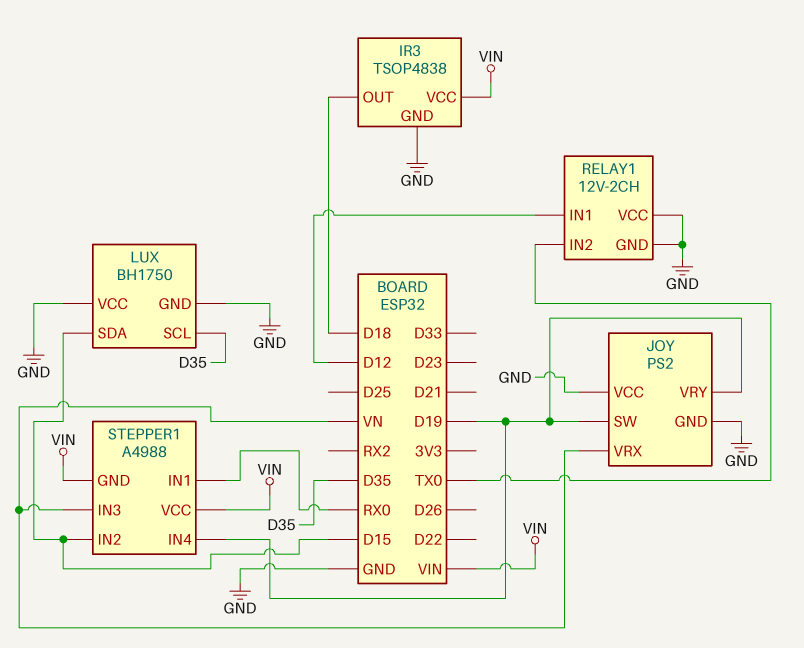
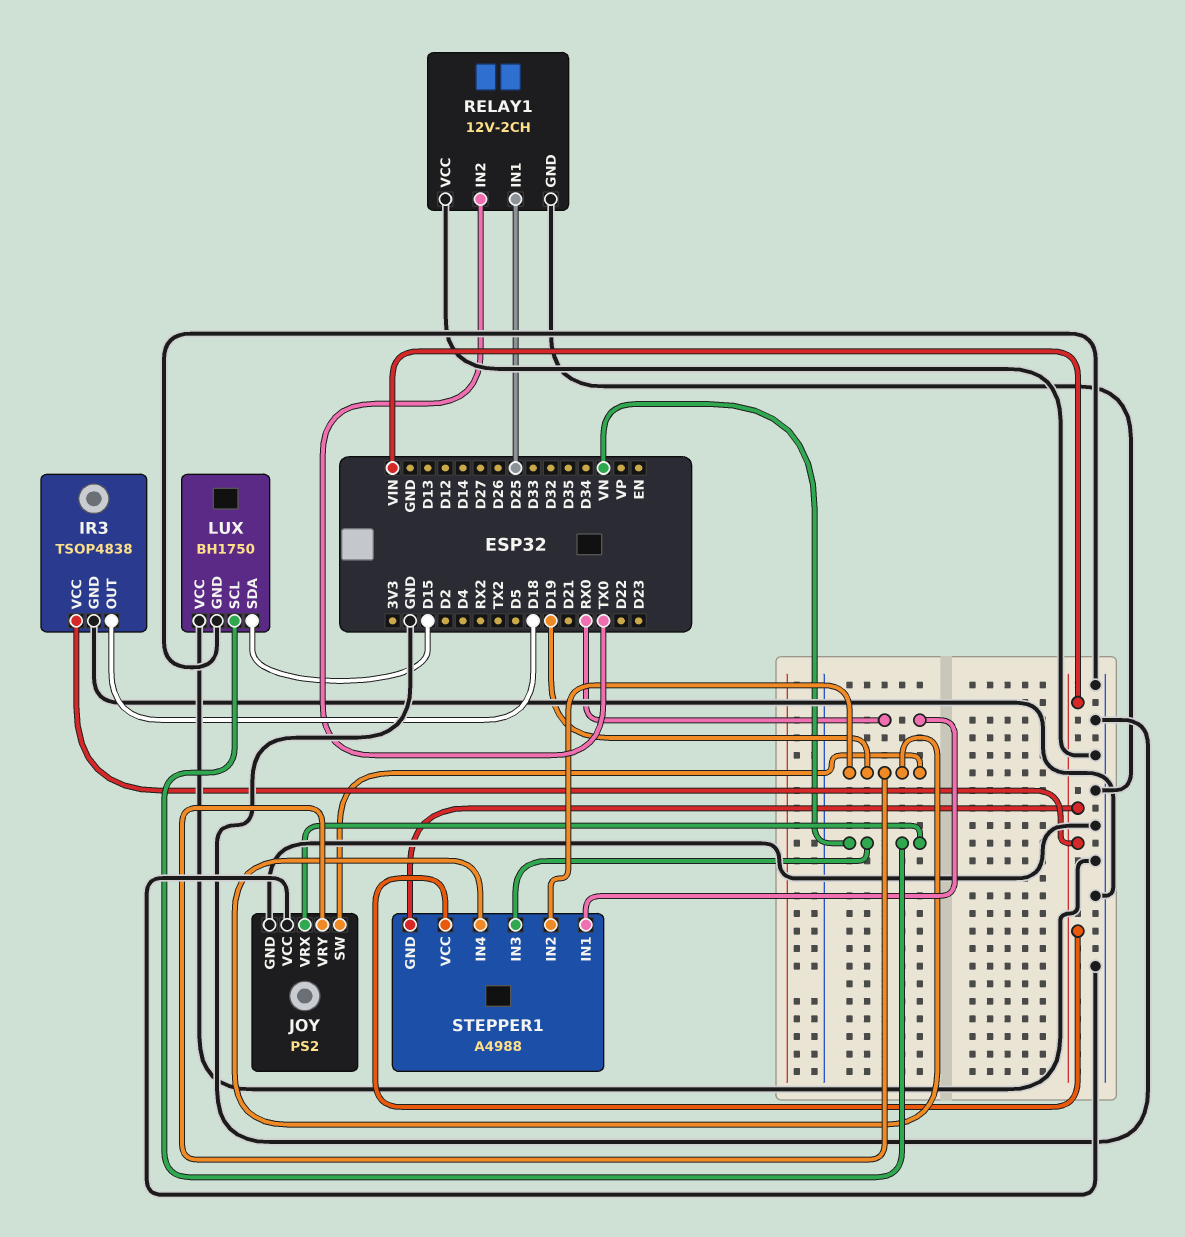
LUX pin SCL: D35 -> VN
RELAY1 pin IN1: D12 -> D25
STEPPER1 pin IN2: D15 -> D19

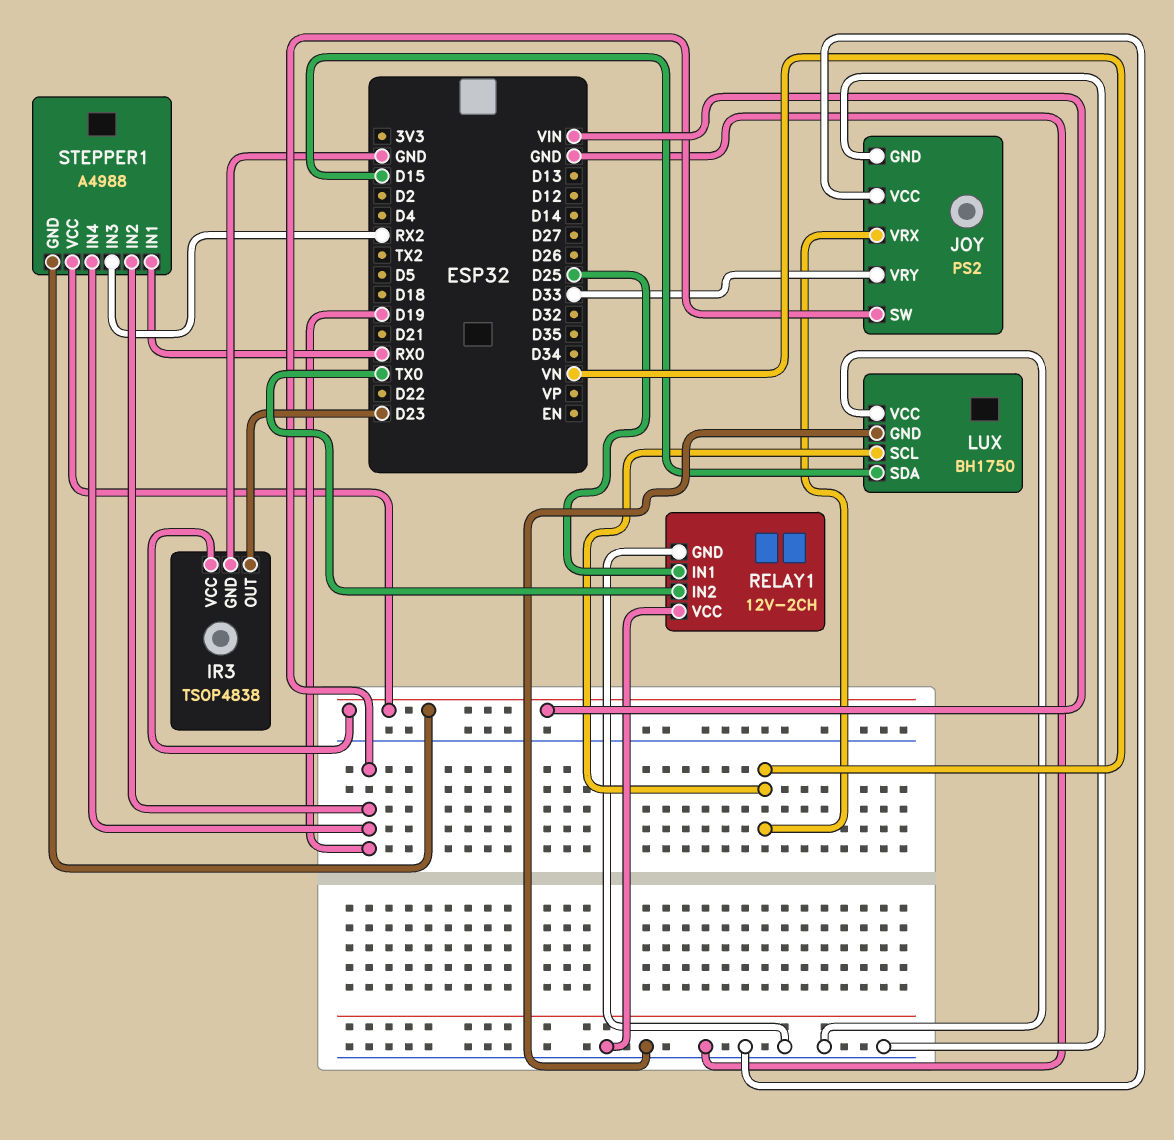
IR3 pin OUT: D18 -> D23
JOY pin VRY: D19 -> D33
STEPPER1 pin IN3: VN -> RX2

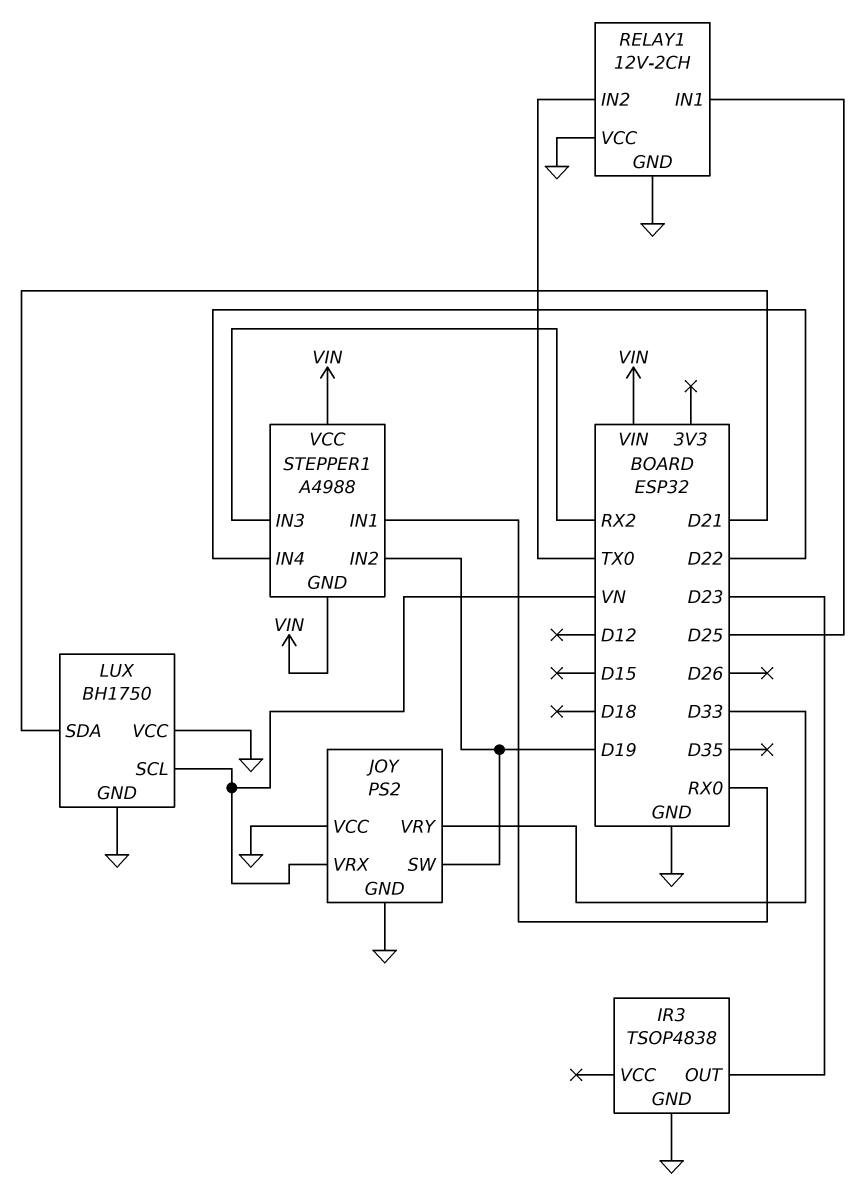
IR3 pin VCC: VIN -> none
LUX pin SDA: D15 -> D21
STEPPER1 pin IN4: D19 -> D22

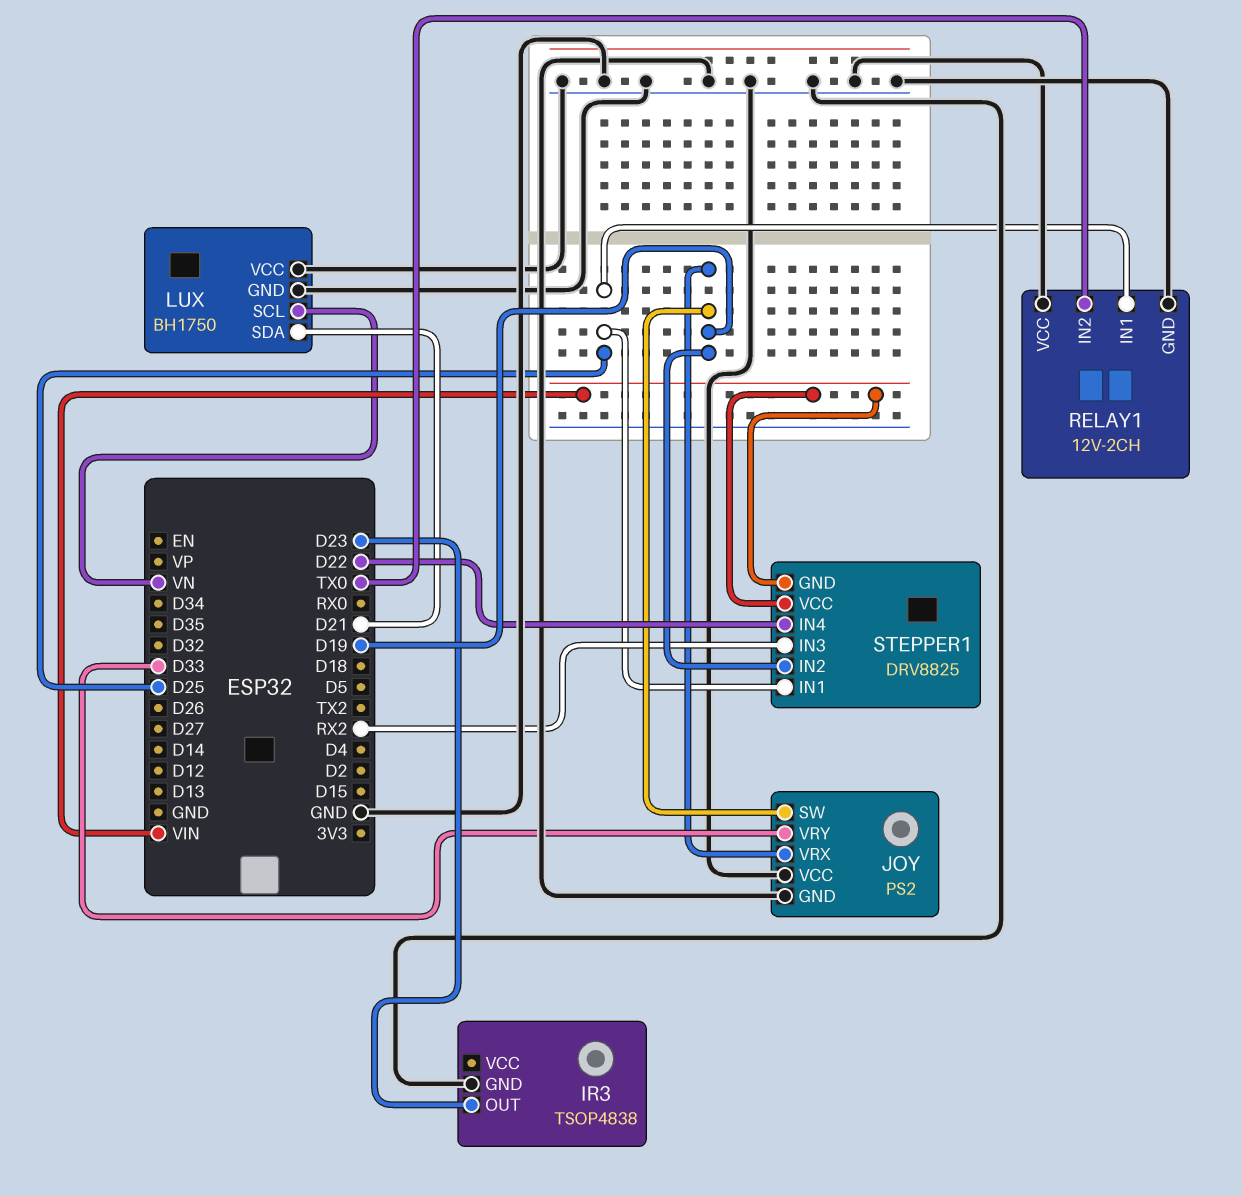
JOY pin VRX: VN -> D19
STEPPER1: A4988 -> DRV8825
STEPPER1 pin IN1: RX0 -> D25

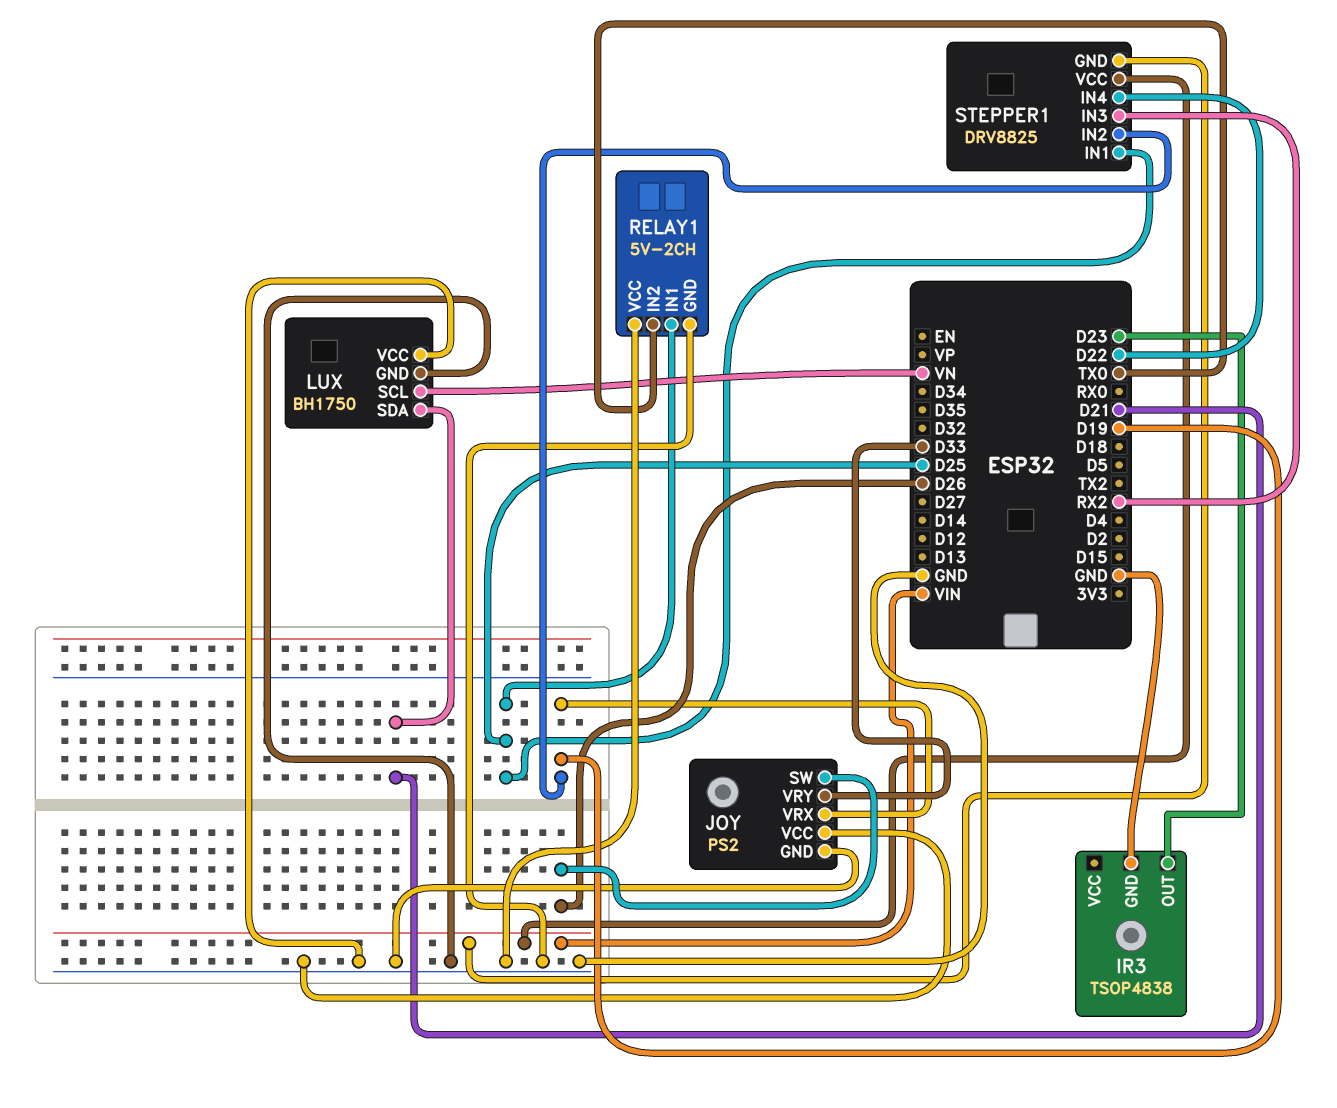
JOY pin SW: D19 -> D26
RELAY1: 12V-2CH -> 5V-2CH

